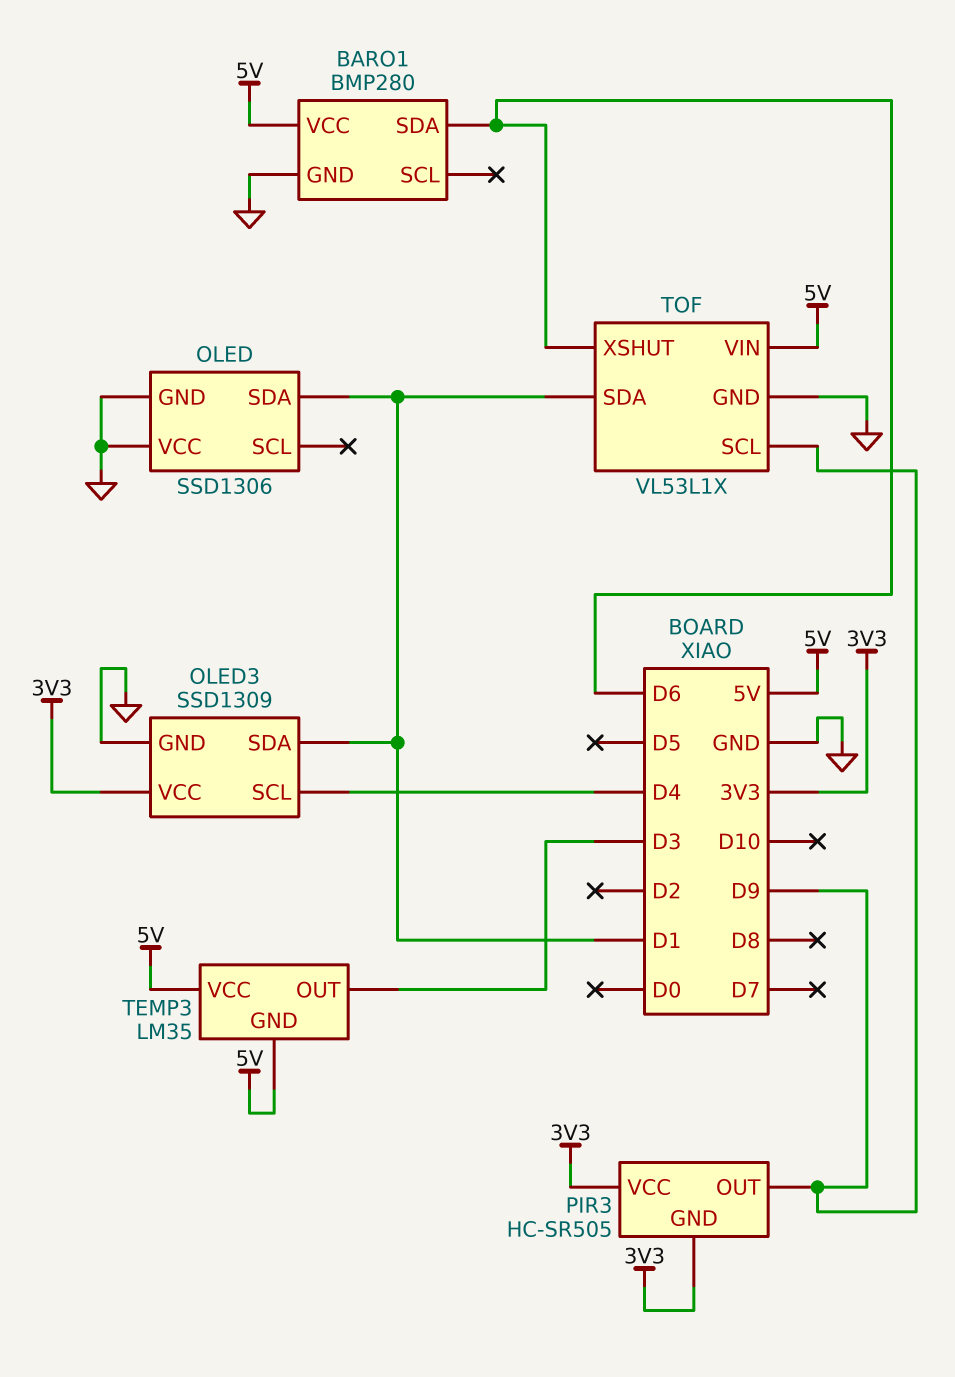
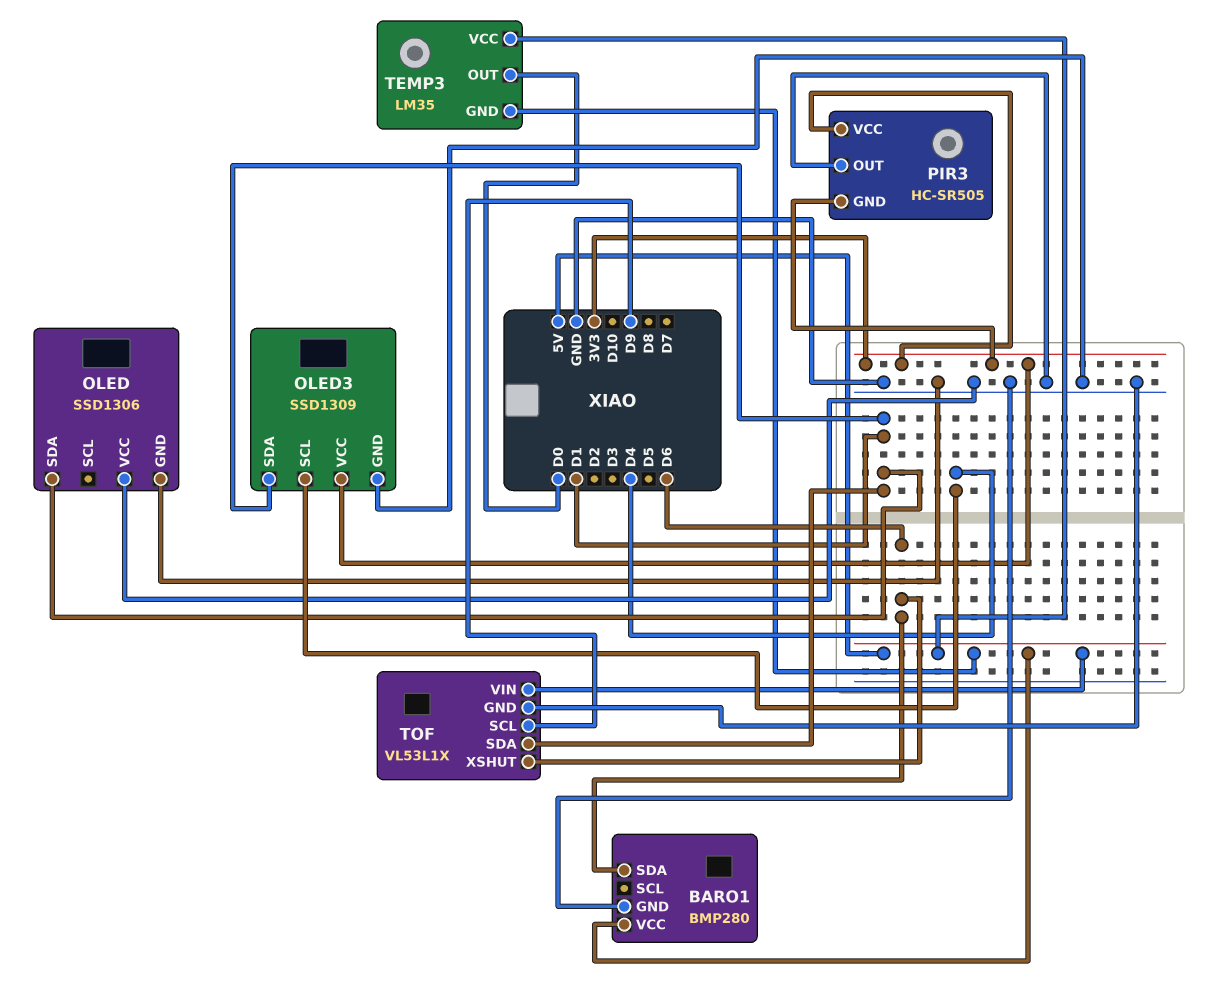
PIR3 pin OUT: D9 -> GND
TEMP3 pin OUT: D3 -> D0

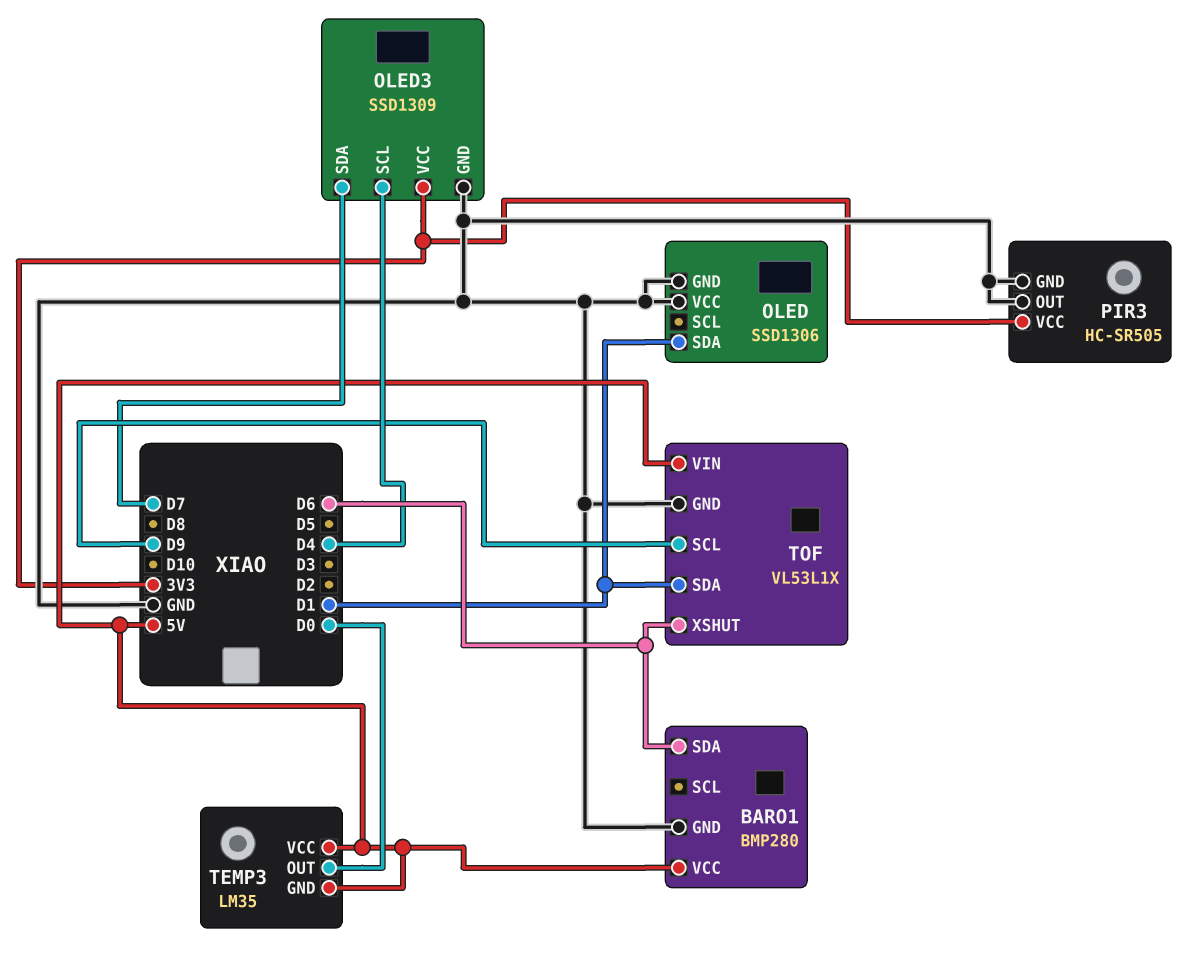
OLED3 pin SDA: D1 -> D7
PIR3 pin GND: 3V3 -> GND

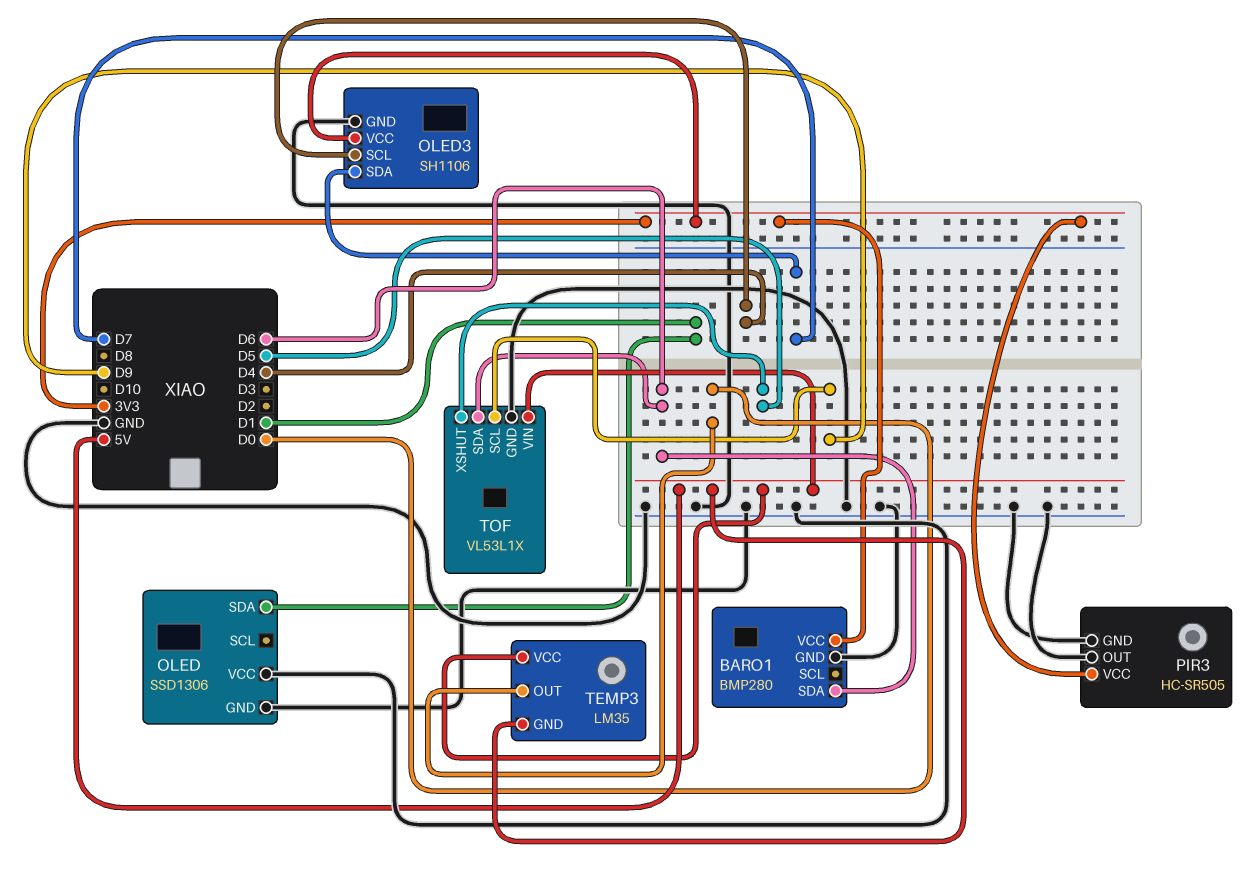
BARO1 pin VCC: 5V -> 3V3
OLED3: SSD1309 -> SH1106
TOF pin SDA: D1 -> D6
TOF pin XSHUT: D6 -> D5

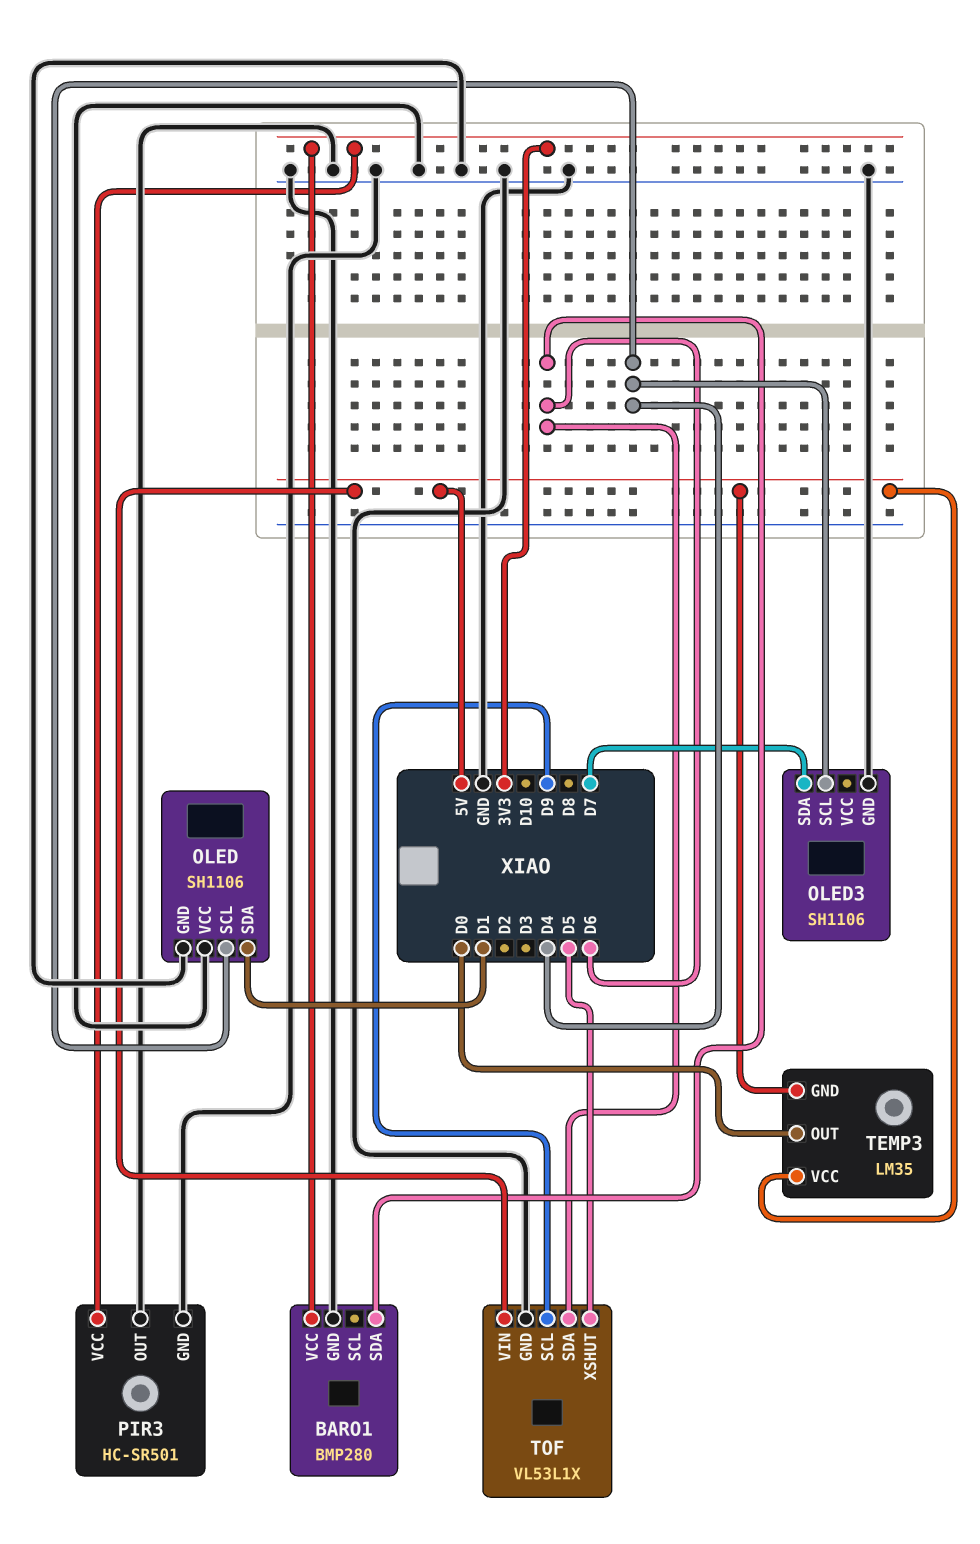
OLED: SSD1306 -> SH1106
OLED pin SCL: none -> D4
OLED3 pin VCC: 3V3 -> none
PIR3: HC-SR505 -> HC-SR501

